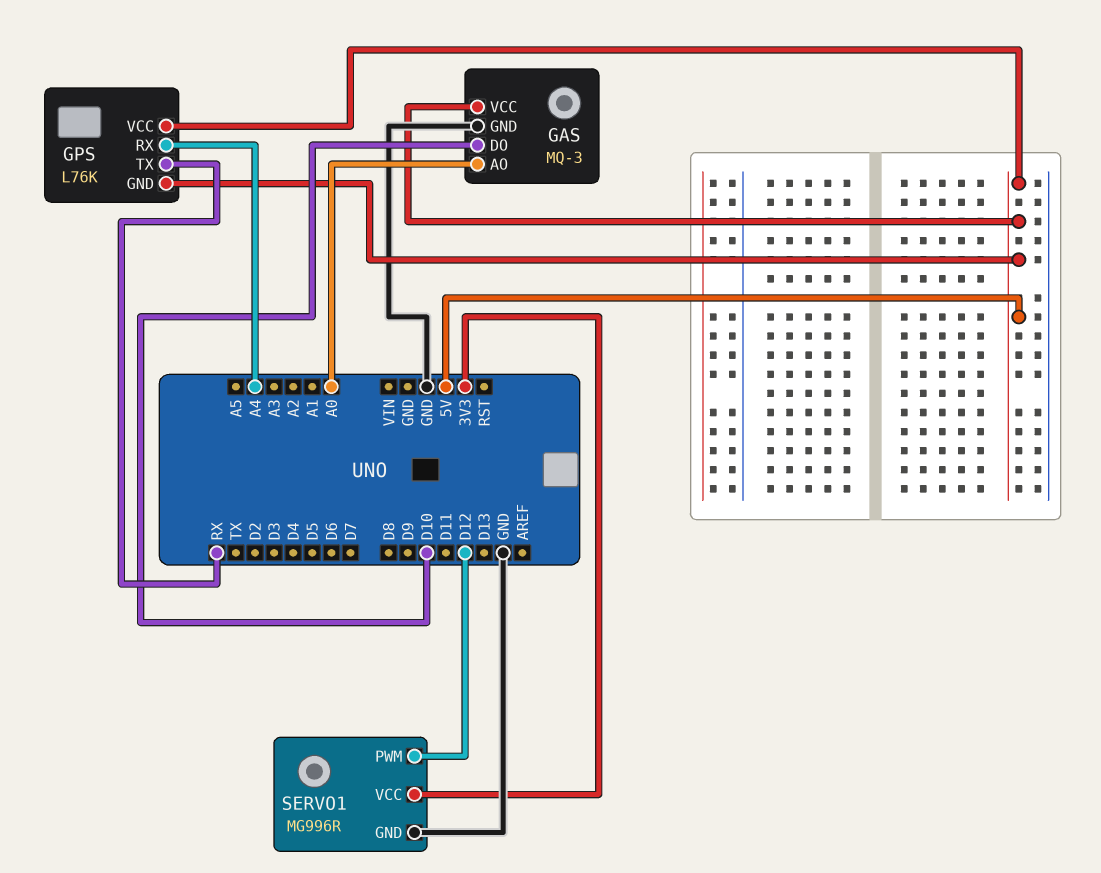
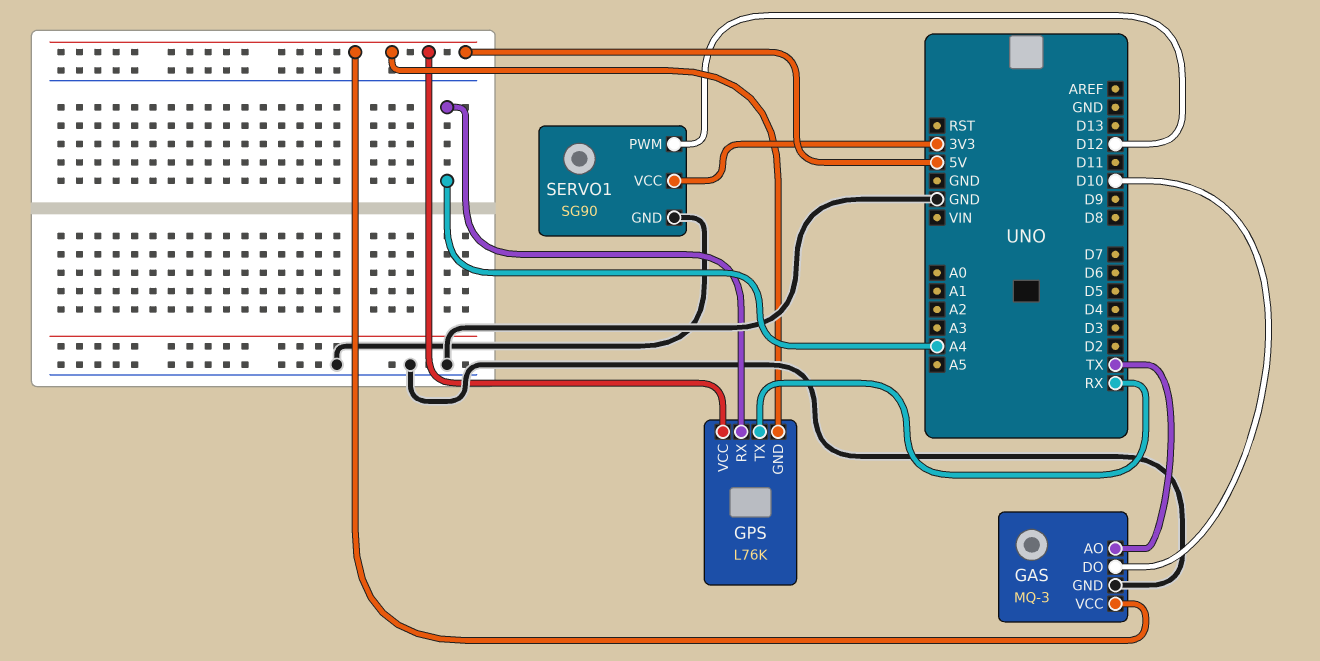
GAS pin AO: A0 -> TX
SERVO1: MG996R -> SG90

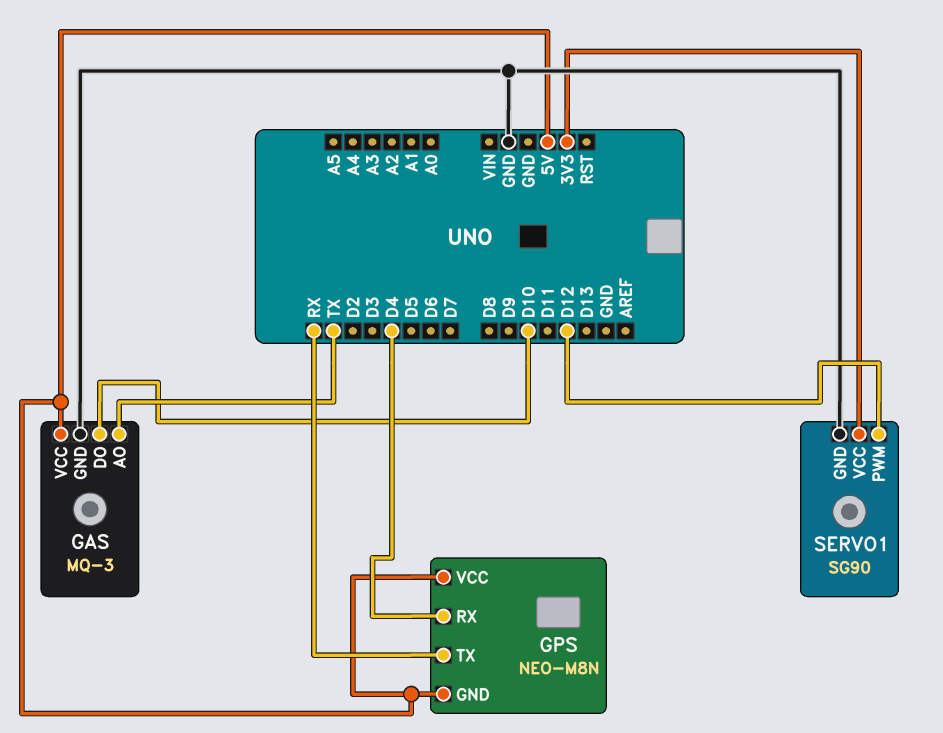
GPS: L76K -> NEO-M8N
GPS pin RX: A4 -> D4

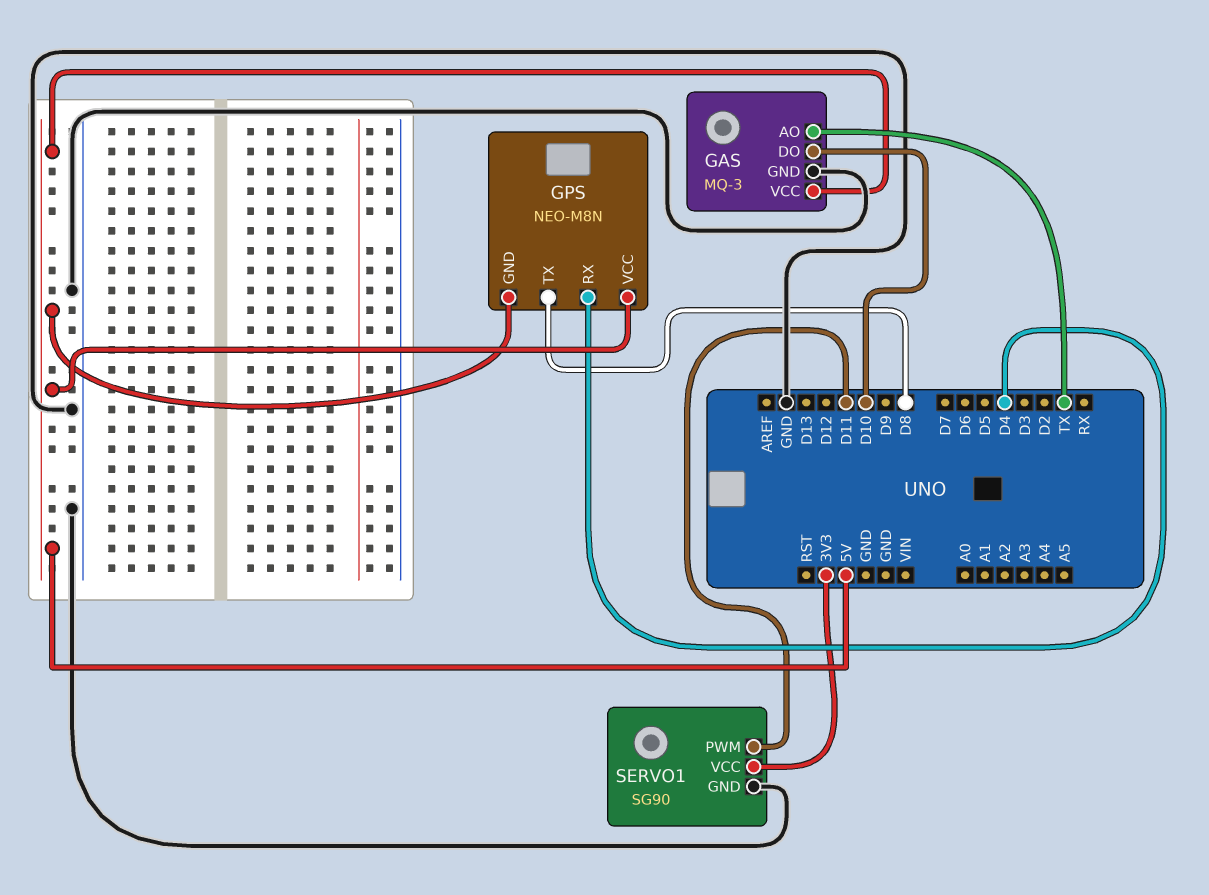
GPS pin TX: RX -> D8
SERVO1 pin PWM: D12 -> D11

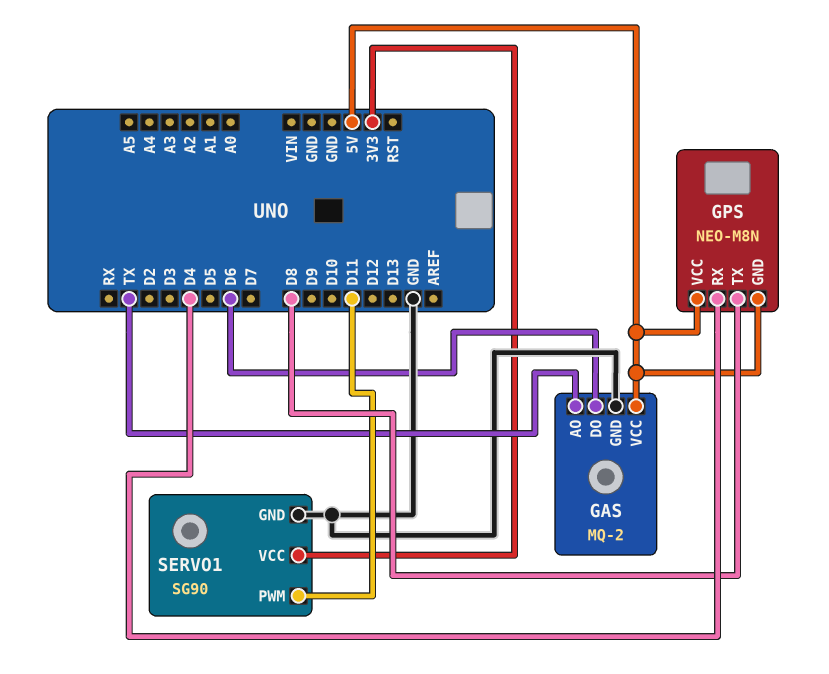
GAS: MQ-3 -> MQ-2
GAS pin DO: D10 -> D6

